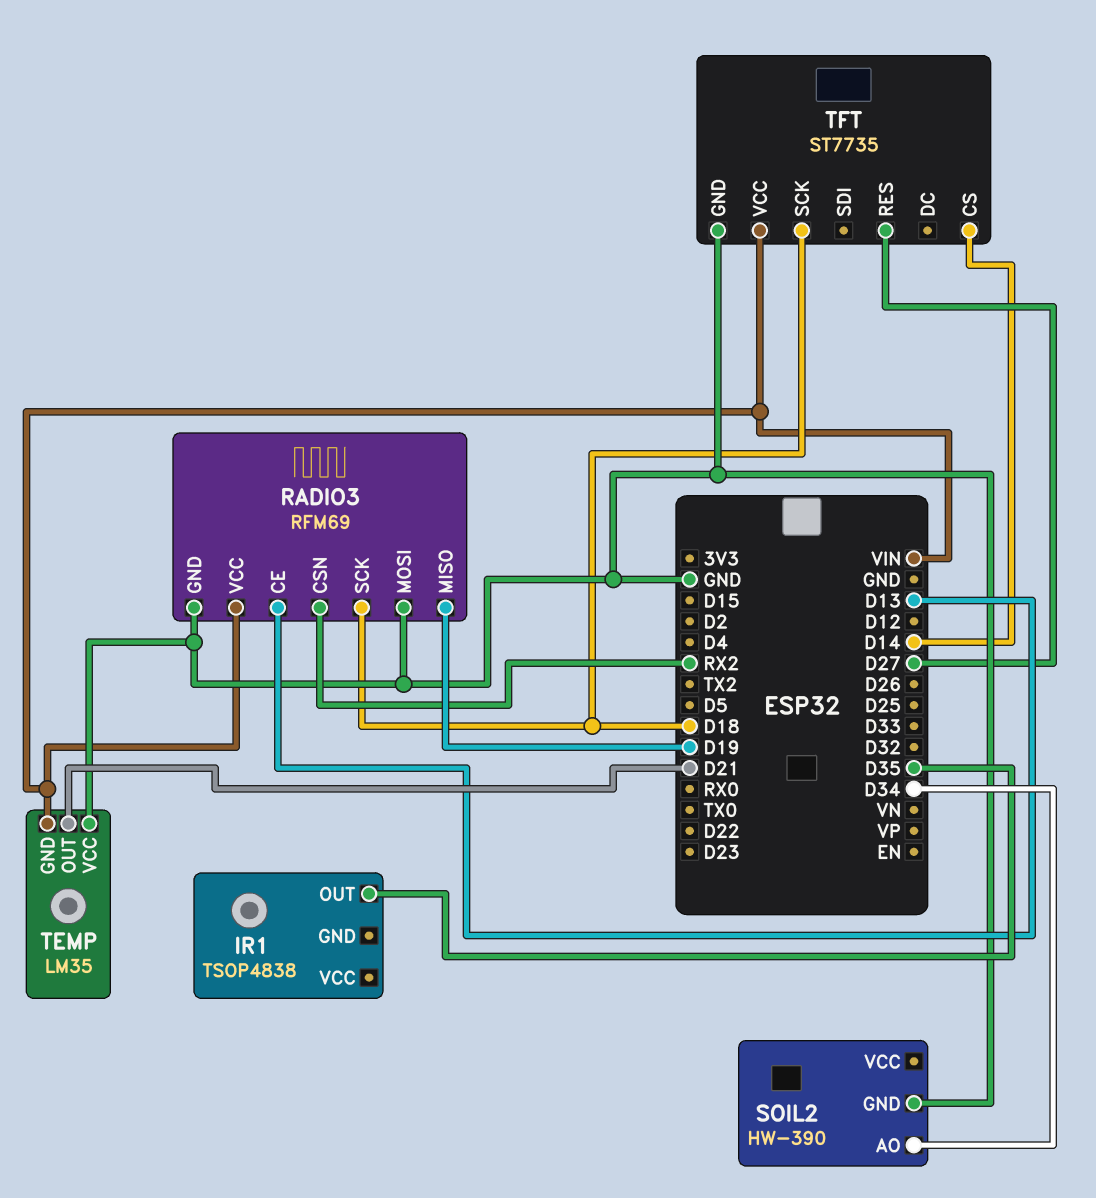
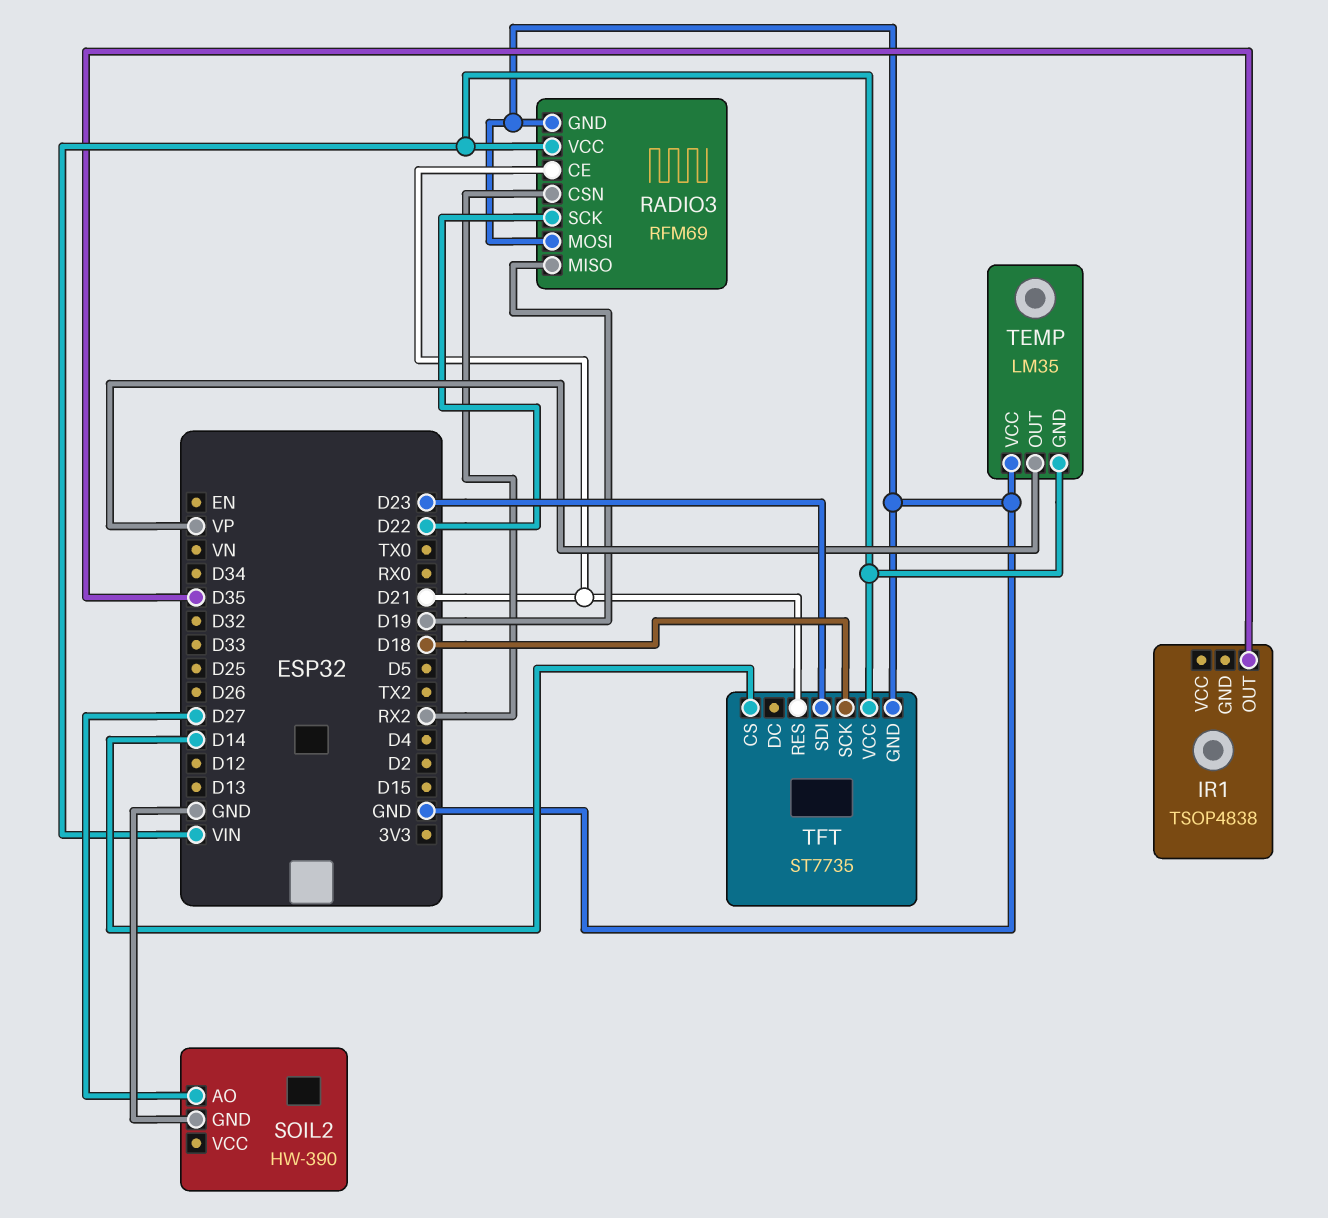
RADIO3 pin CE: D13 -> D21
RADIO3 pin SCK: D18 -> D22
SOIL2 pin AO: D34 -> D27
TEMP pin OUT: D21 -> VP
TFT pin RES: D27 -> D21
TFT pin SDI: none -> D23

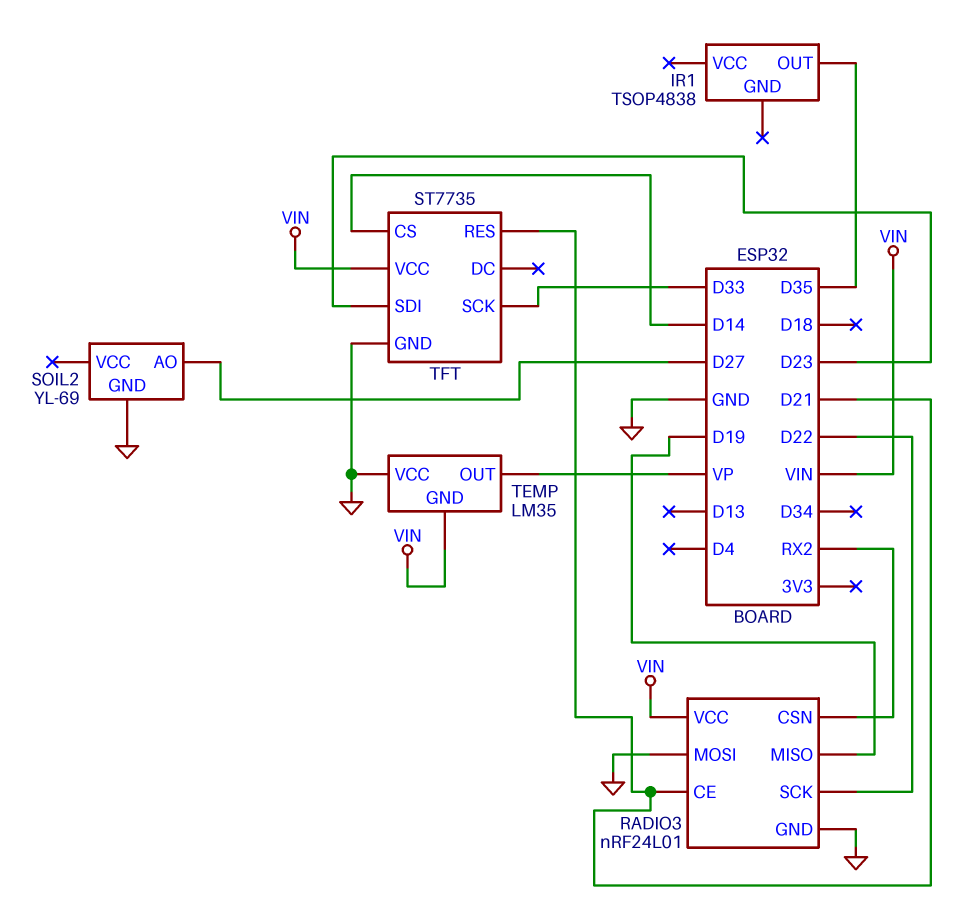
RADIO3: RFM69 -> nRF24L01
SOIL2: HW-390 -> YL-69
TFT pin SCK: D18 -> D33

